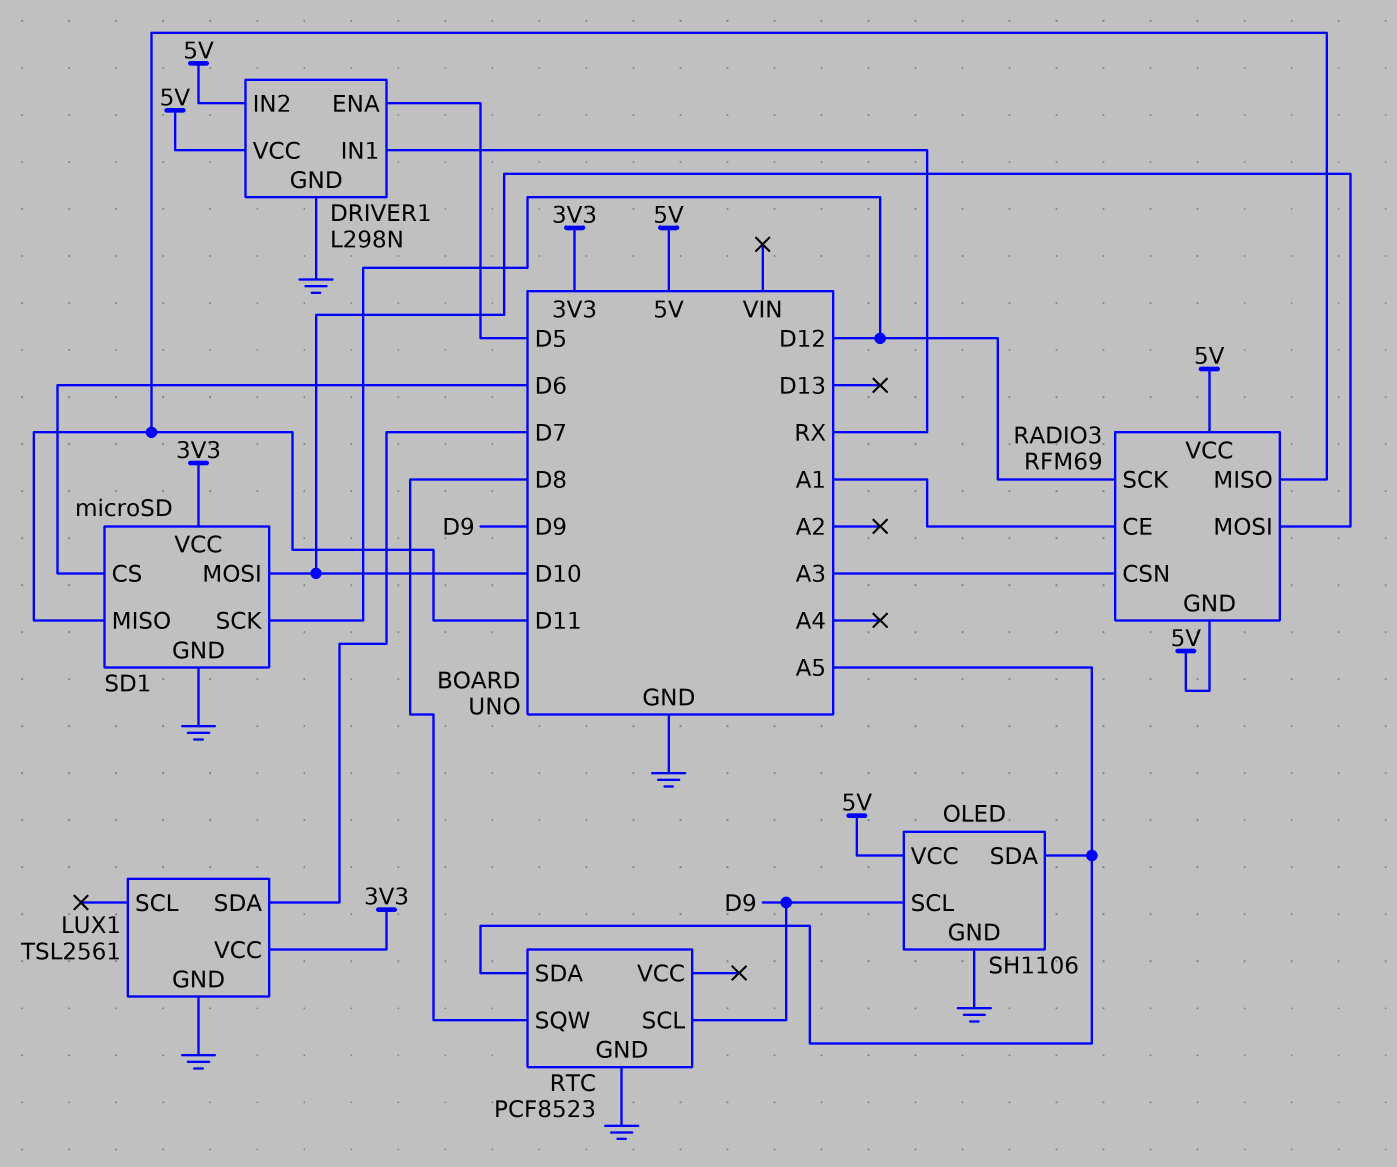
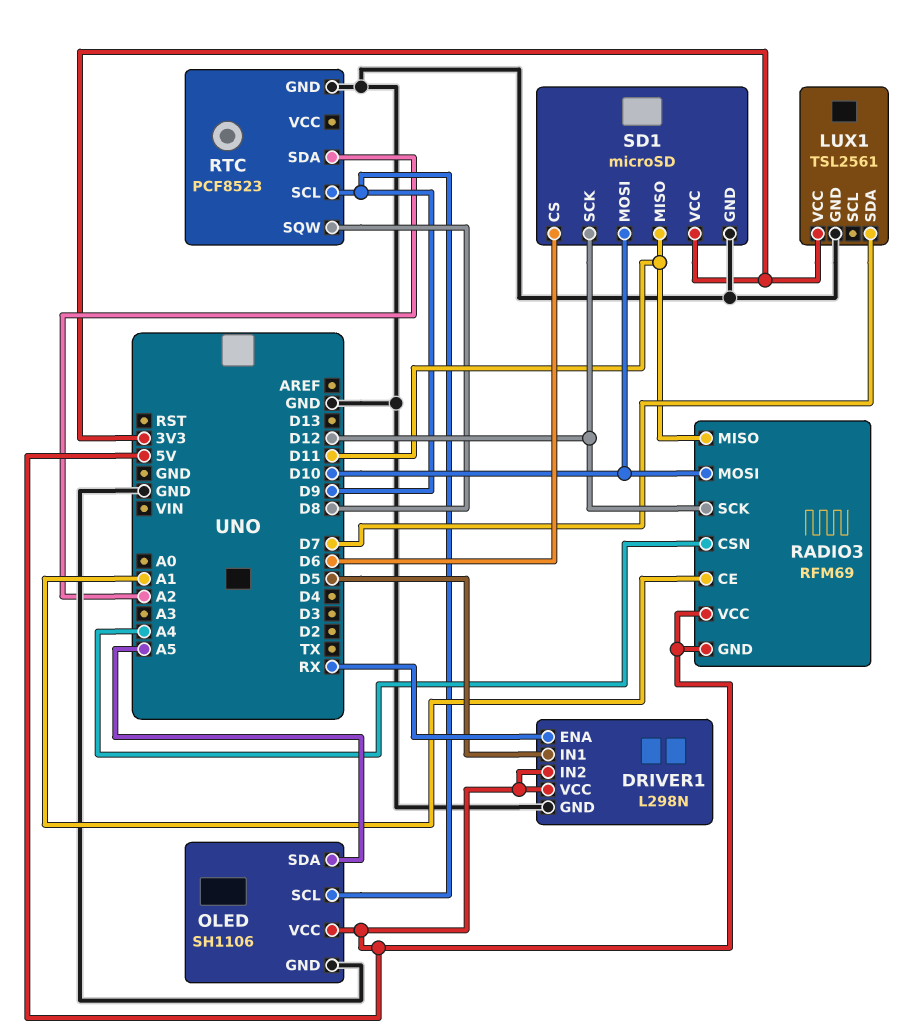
DRIVER1 pin ENA: D5 -> RX
DRIVER1 pin IN1: RX -> D5
RADIO3 pin CSN: A3 -> A4
RTC pin SDA: A5 -> A2

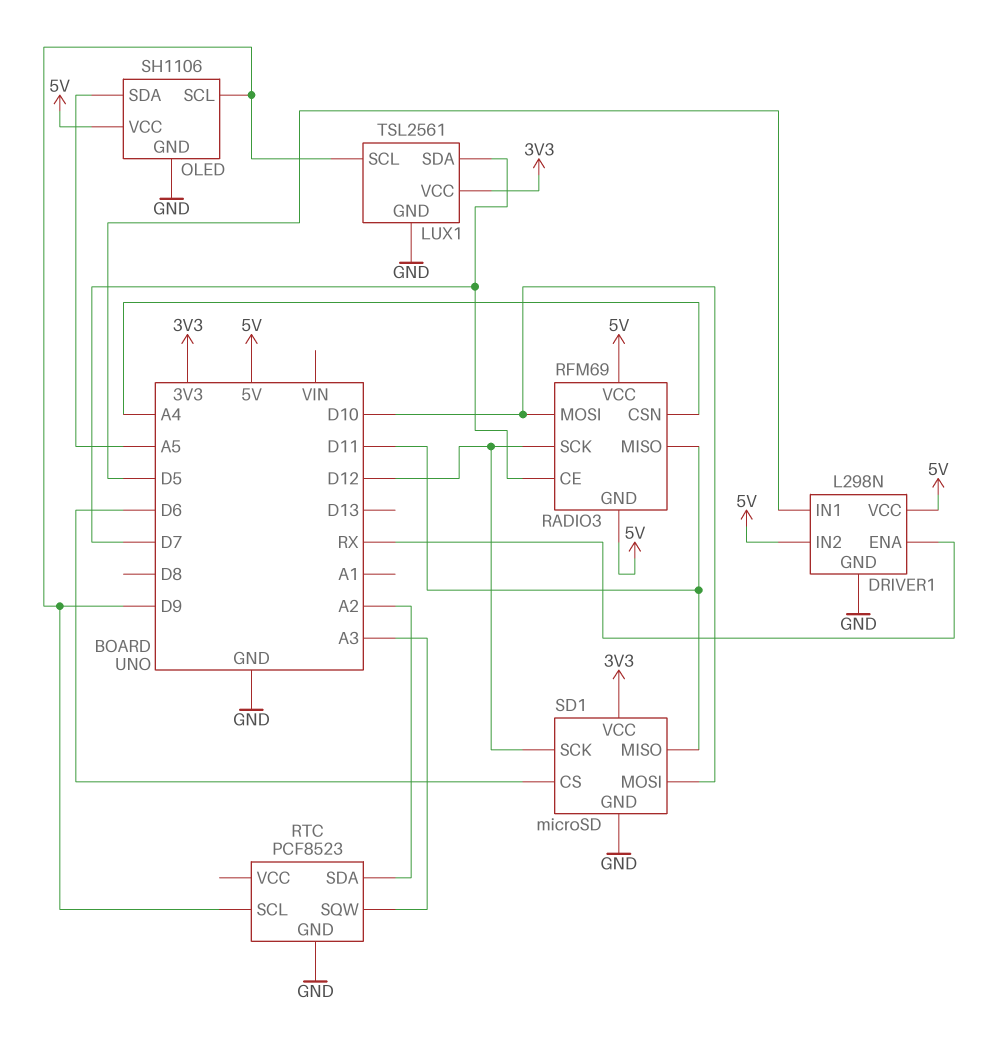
LUX1 pin SCL: none -> D9
RADIO3 pin CE: A1 -> D7
RTC pin SQW: D8 -> A3

